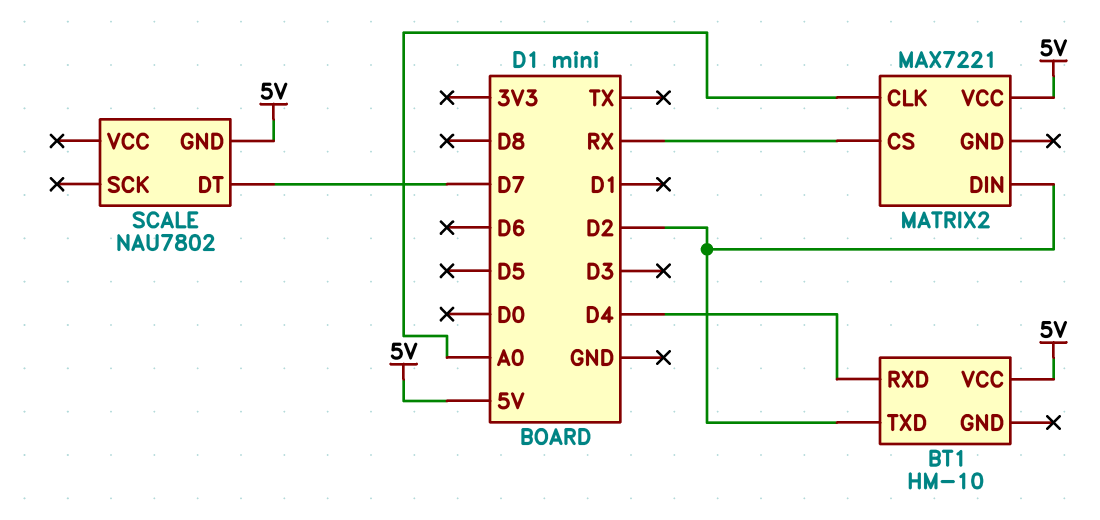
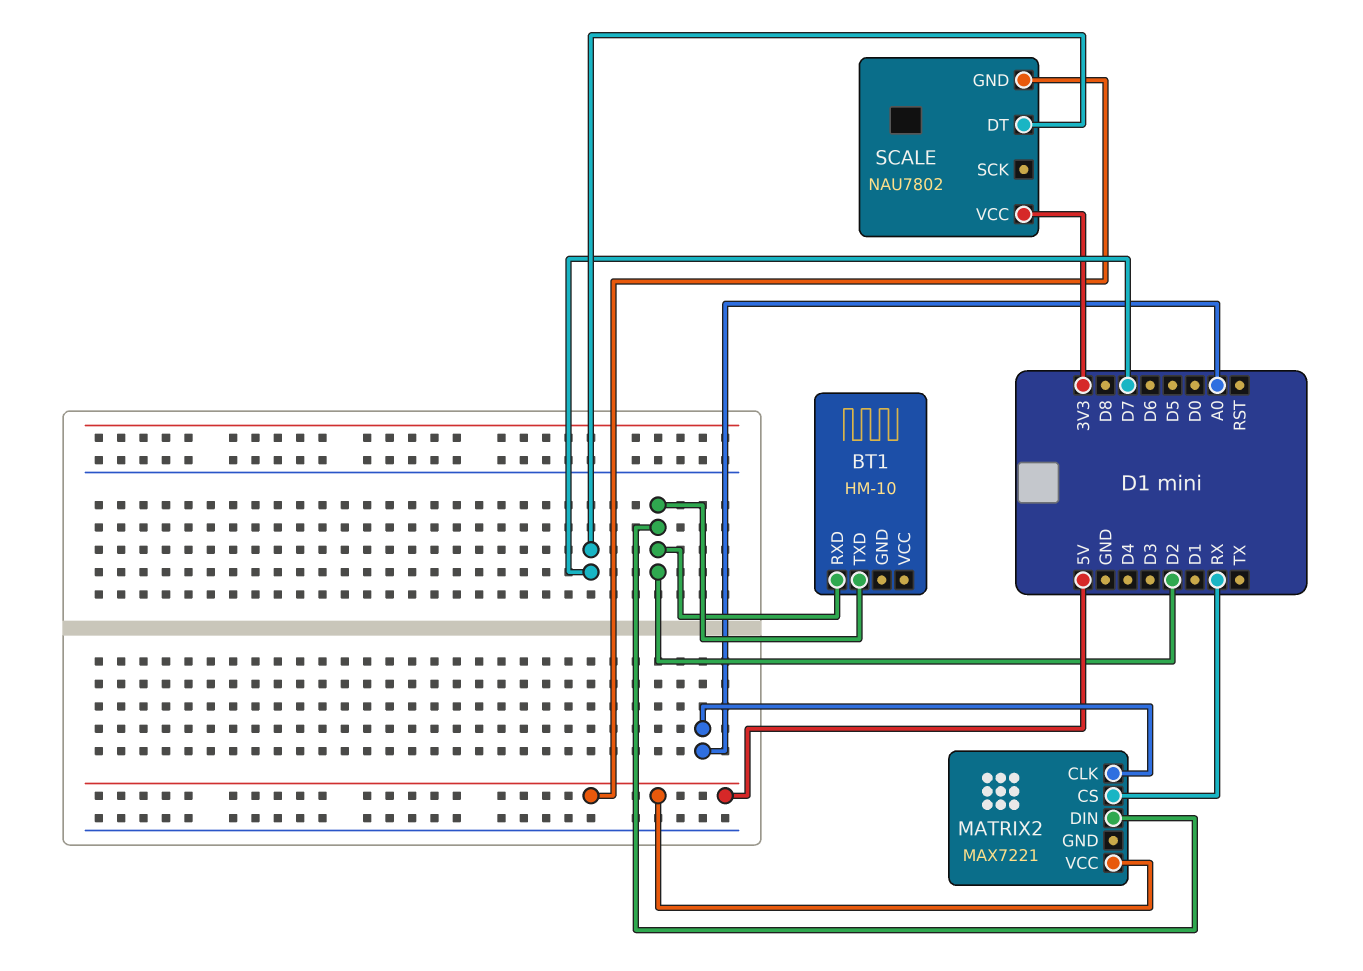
BT1 pin RXD: D4 -> D2
BT1 pin VCC: 5V -> none
SCALE pin VCC: none -> 3V3

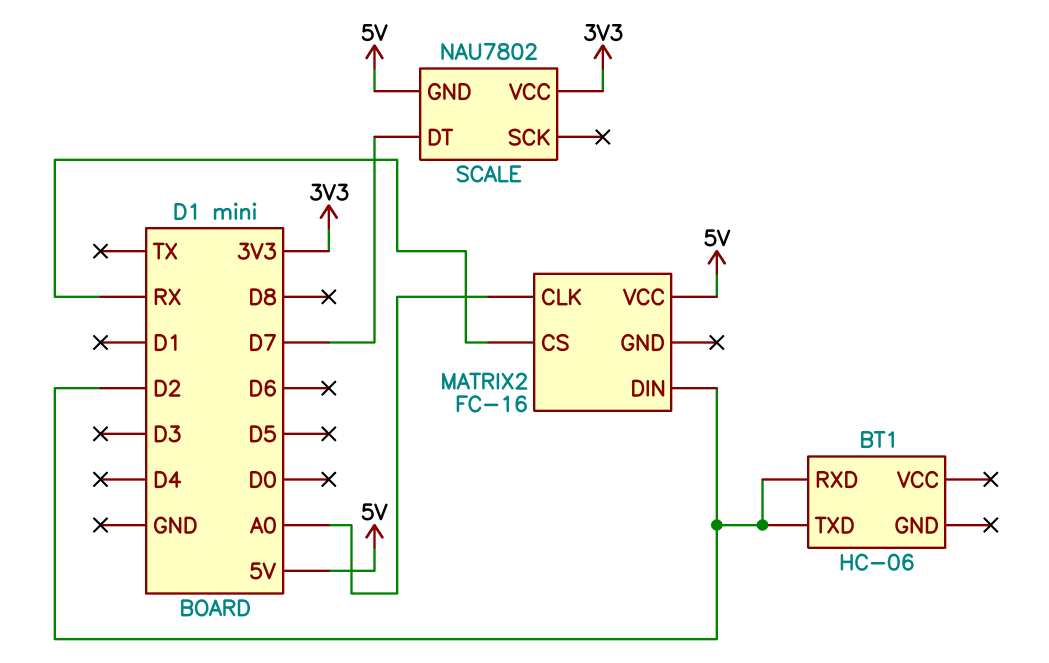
BT1: HM-10 -> HC-06
MATRIX2: MAX7221 -> FC-16

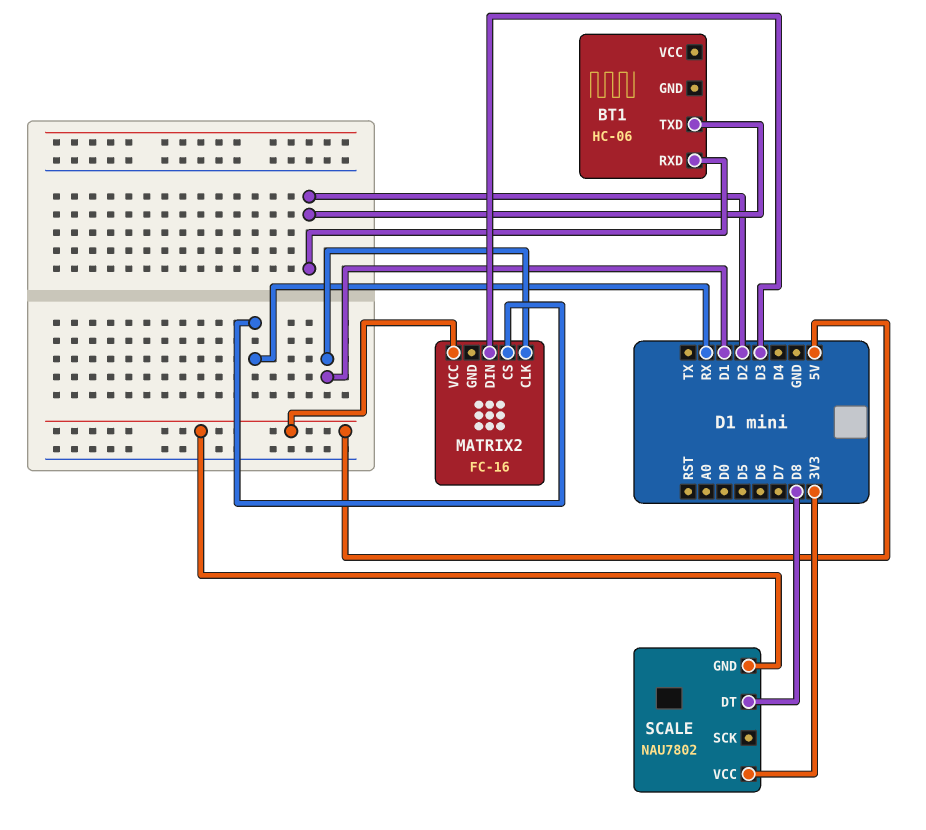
MATRIX2 pin CLK: A0 -> D1
MATRIX2 pin DIN: D2 -> D3
SCALE pin DT: D7 -> D8

